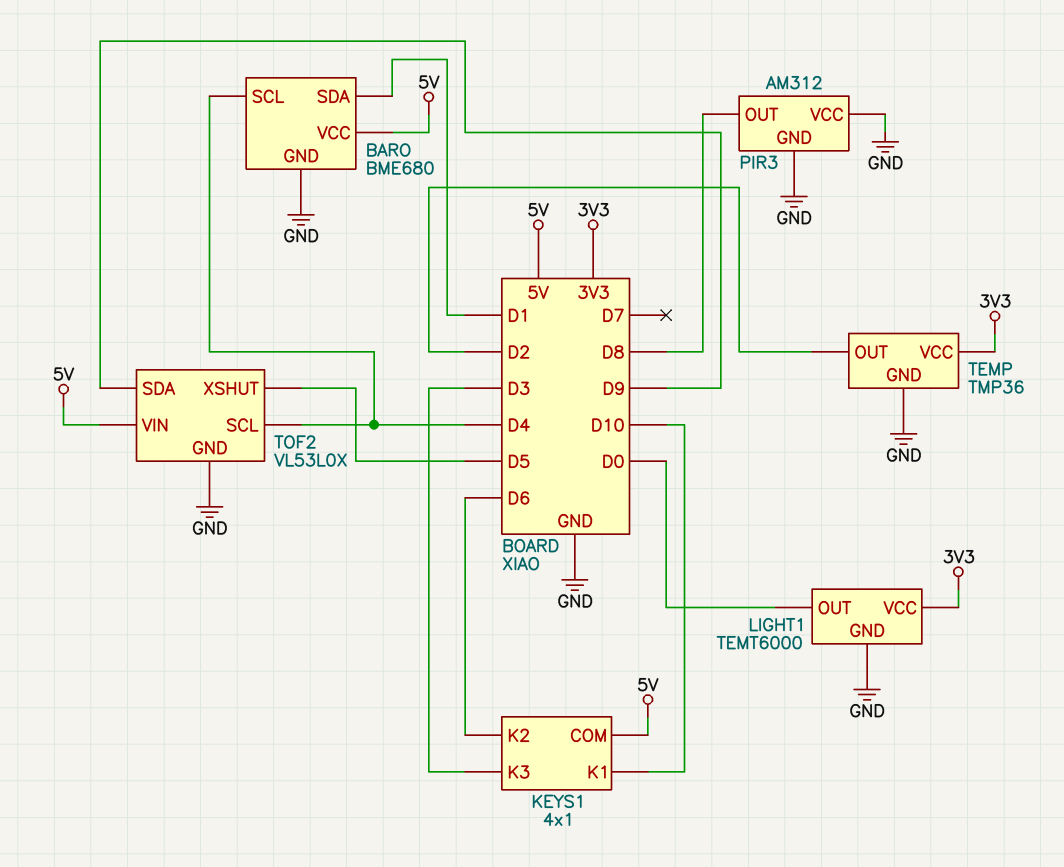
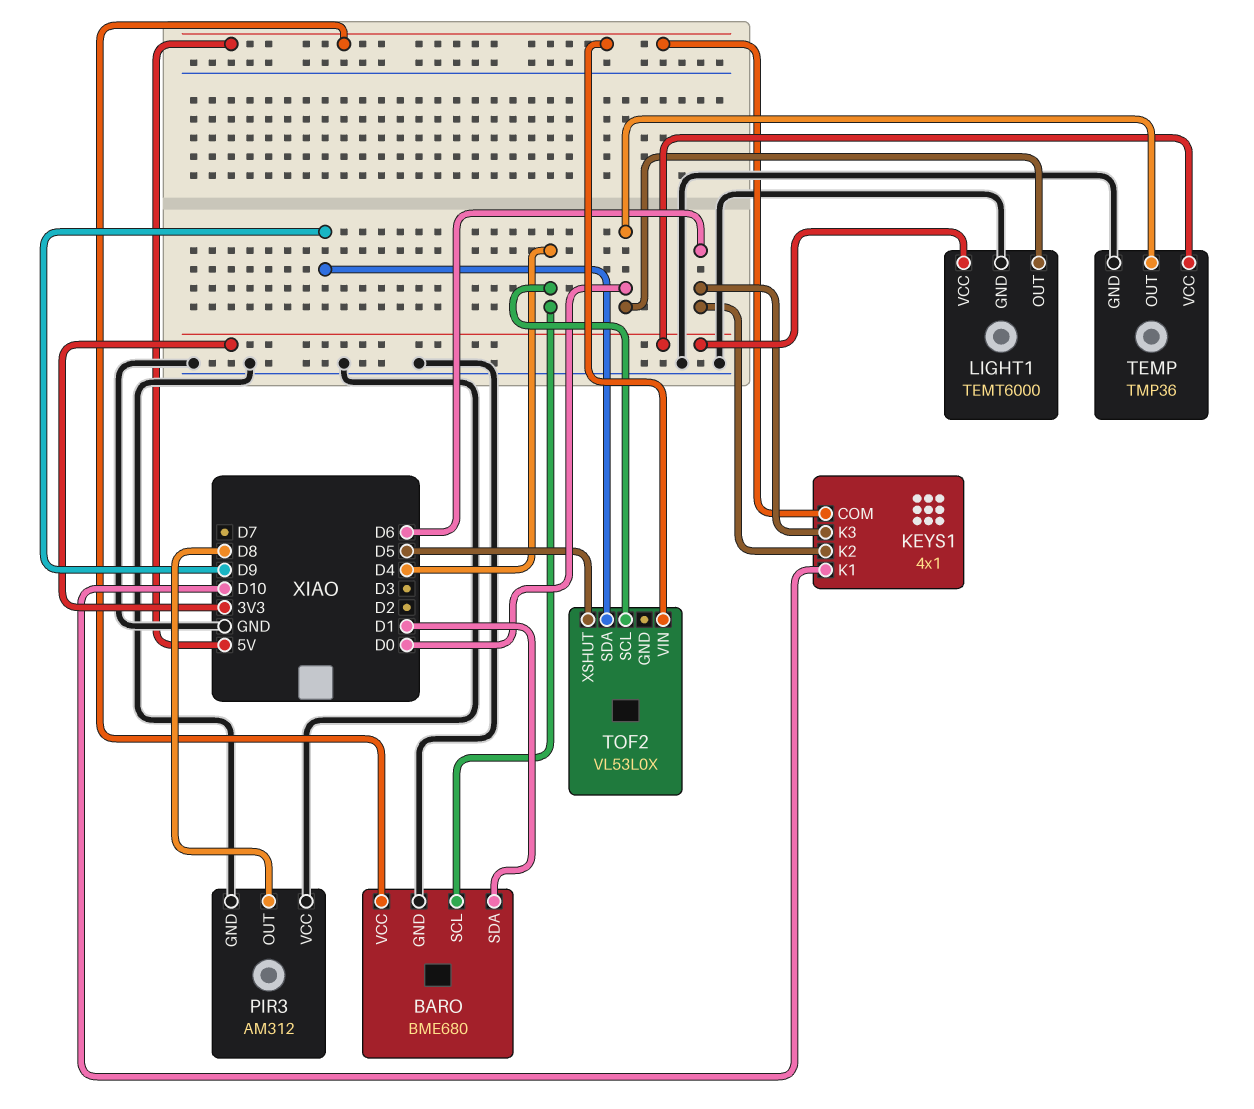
KEYS1 pin K3: D3 -> D6
TEMP pin OUT: D2 -> D0
TOF2 pin GND: GND -> none

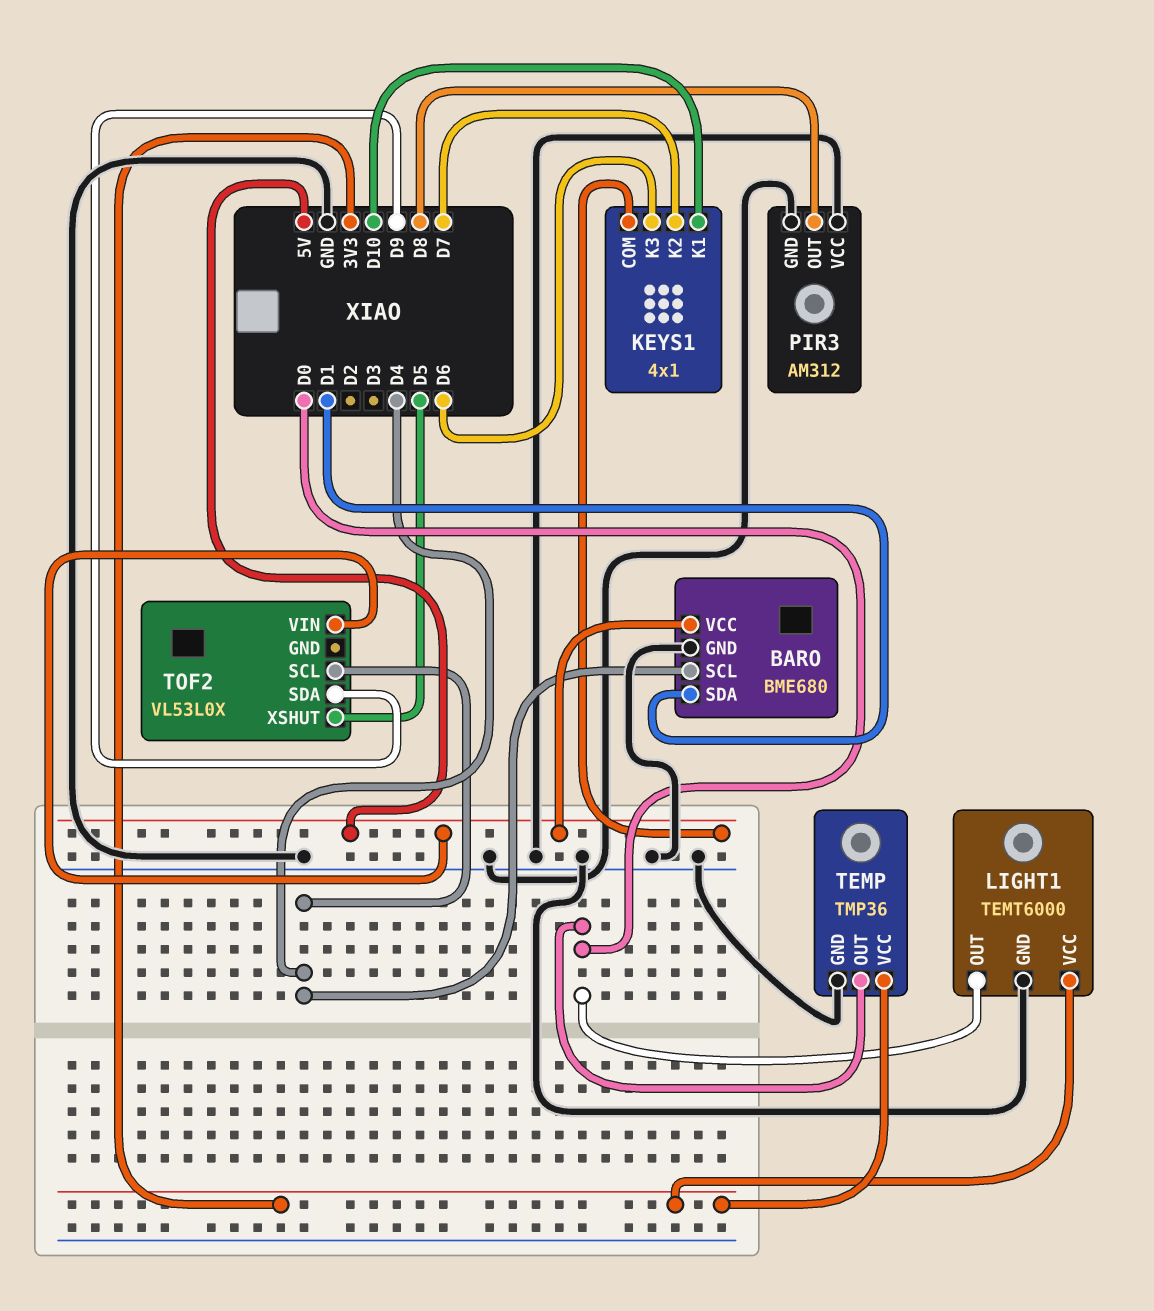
KEYS1 pin K2: D6 -> D7

